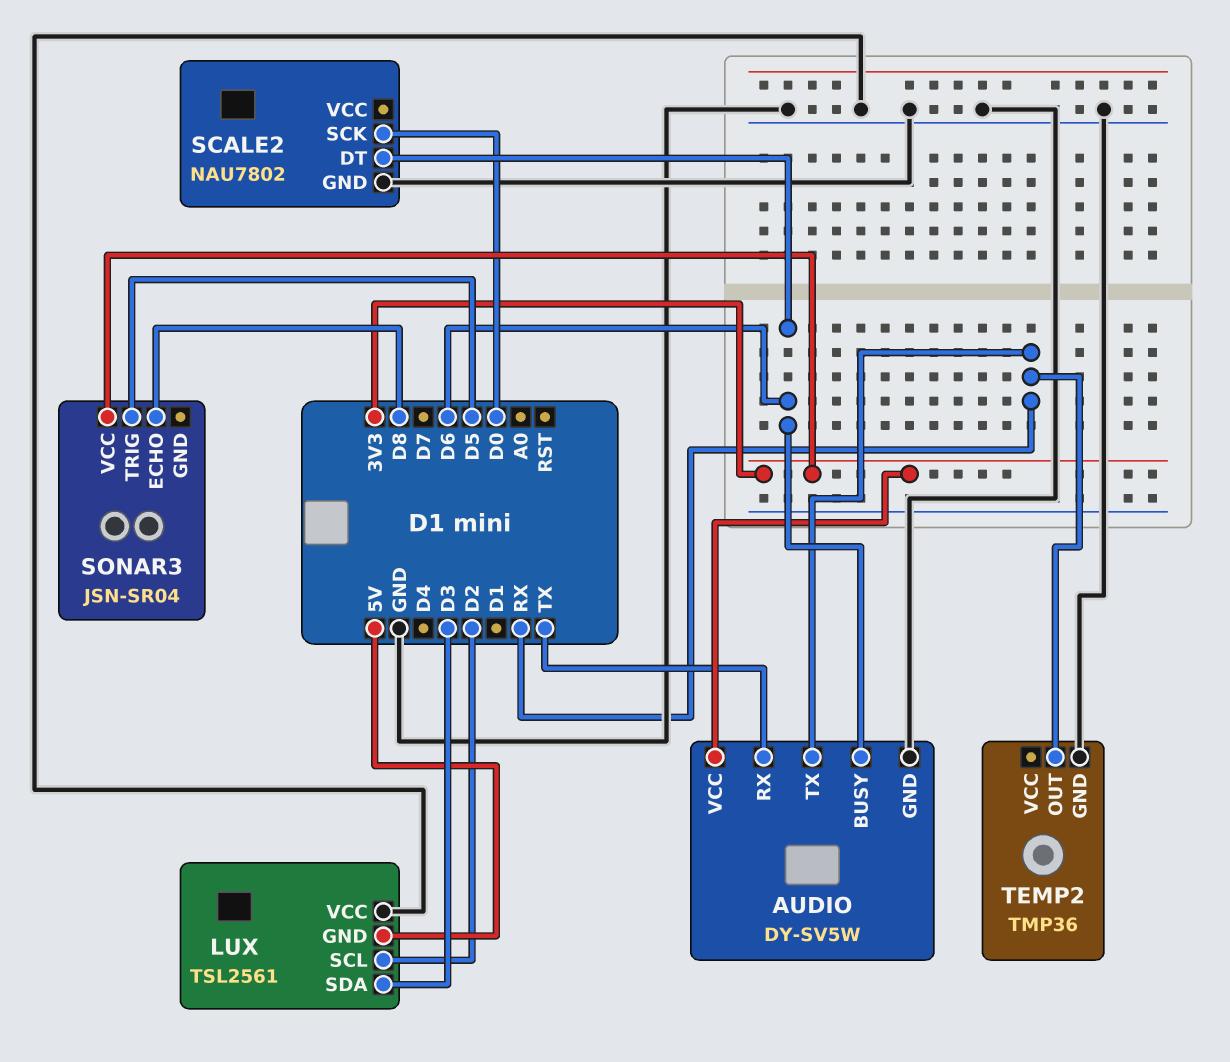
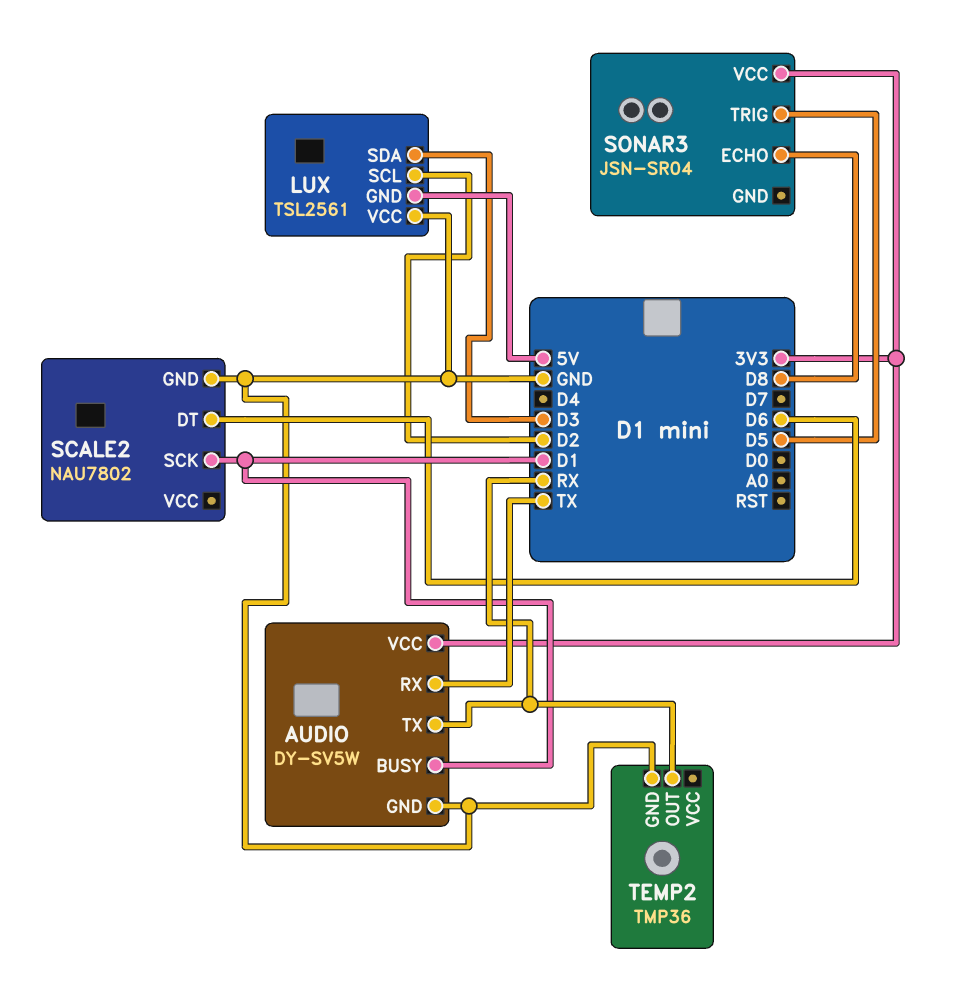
AUDIO pin BUSY: D6 -> D1
SCALE2 pin SCK: D0 -> D1

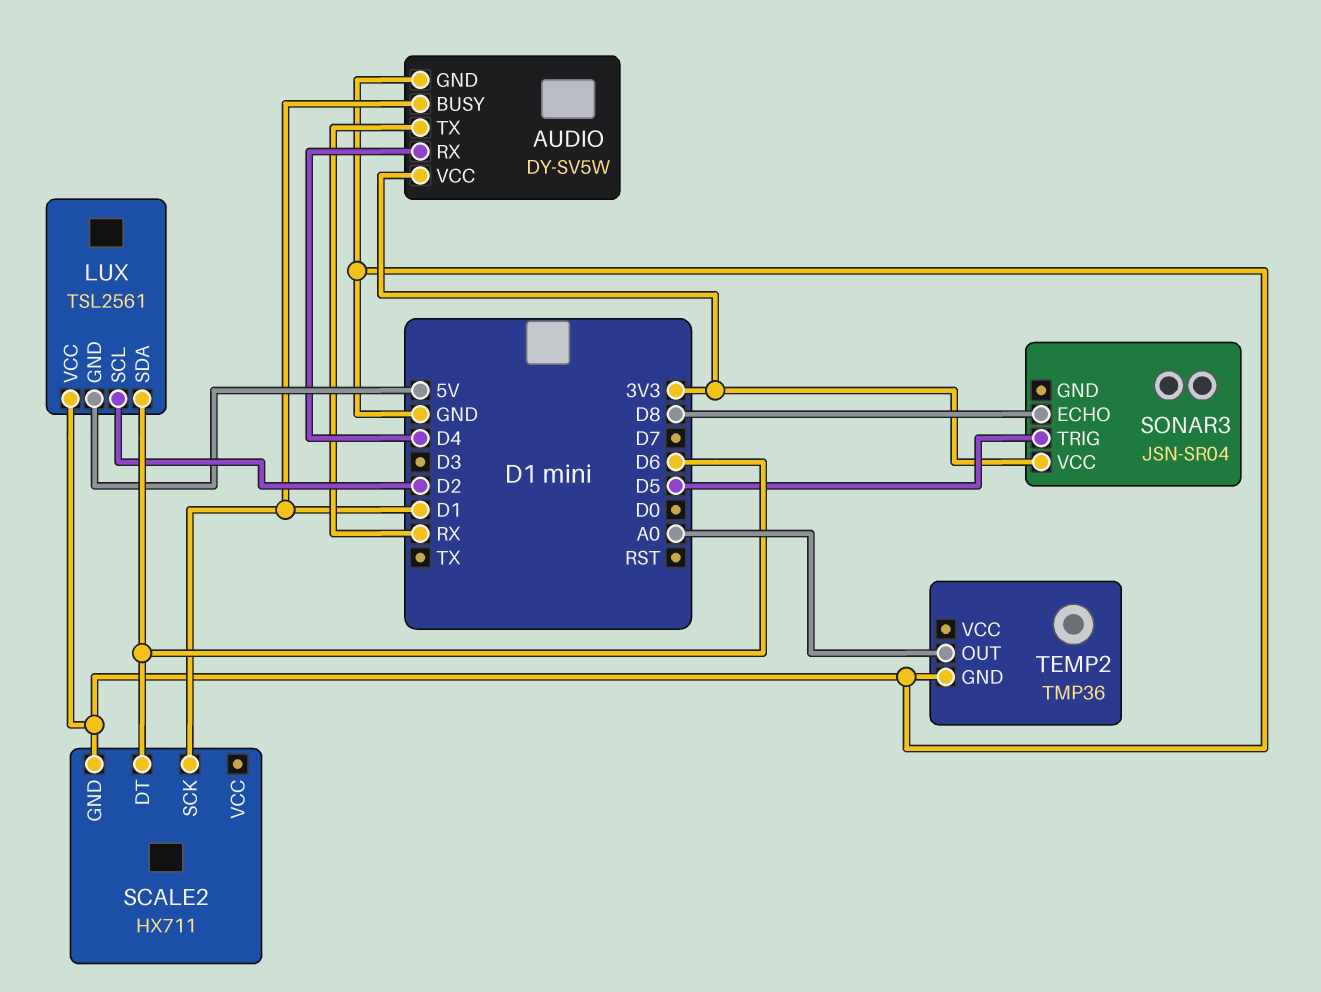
AUDIO pin RX: TX -> D4
LUX pin SDA: D3 -> D6
SCALE2: NAU7802 -> HX711
TEMP2 pin OUT: RX -> A0

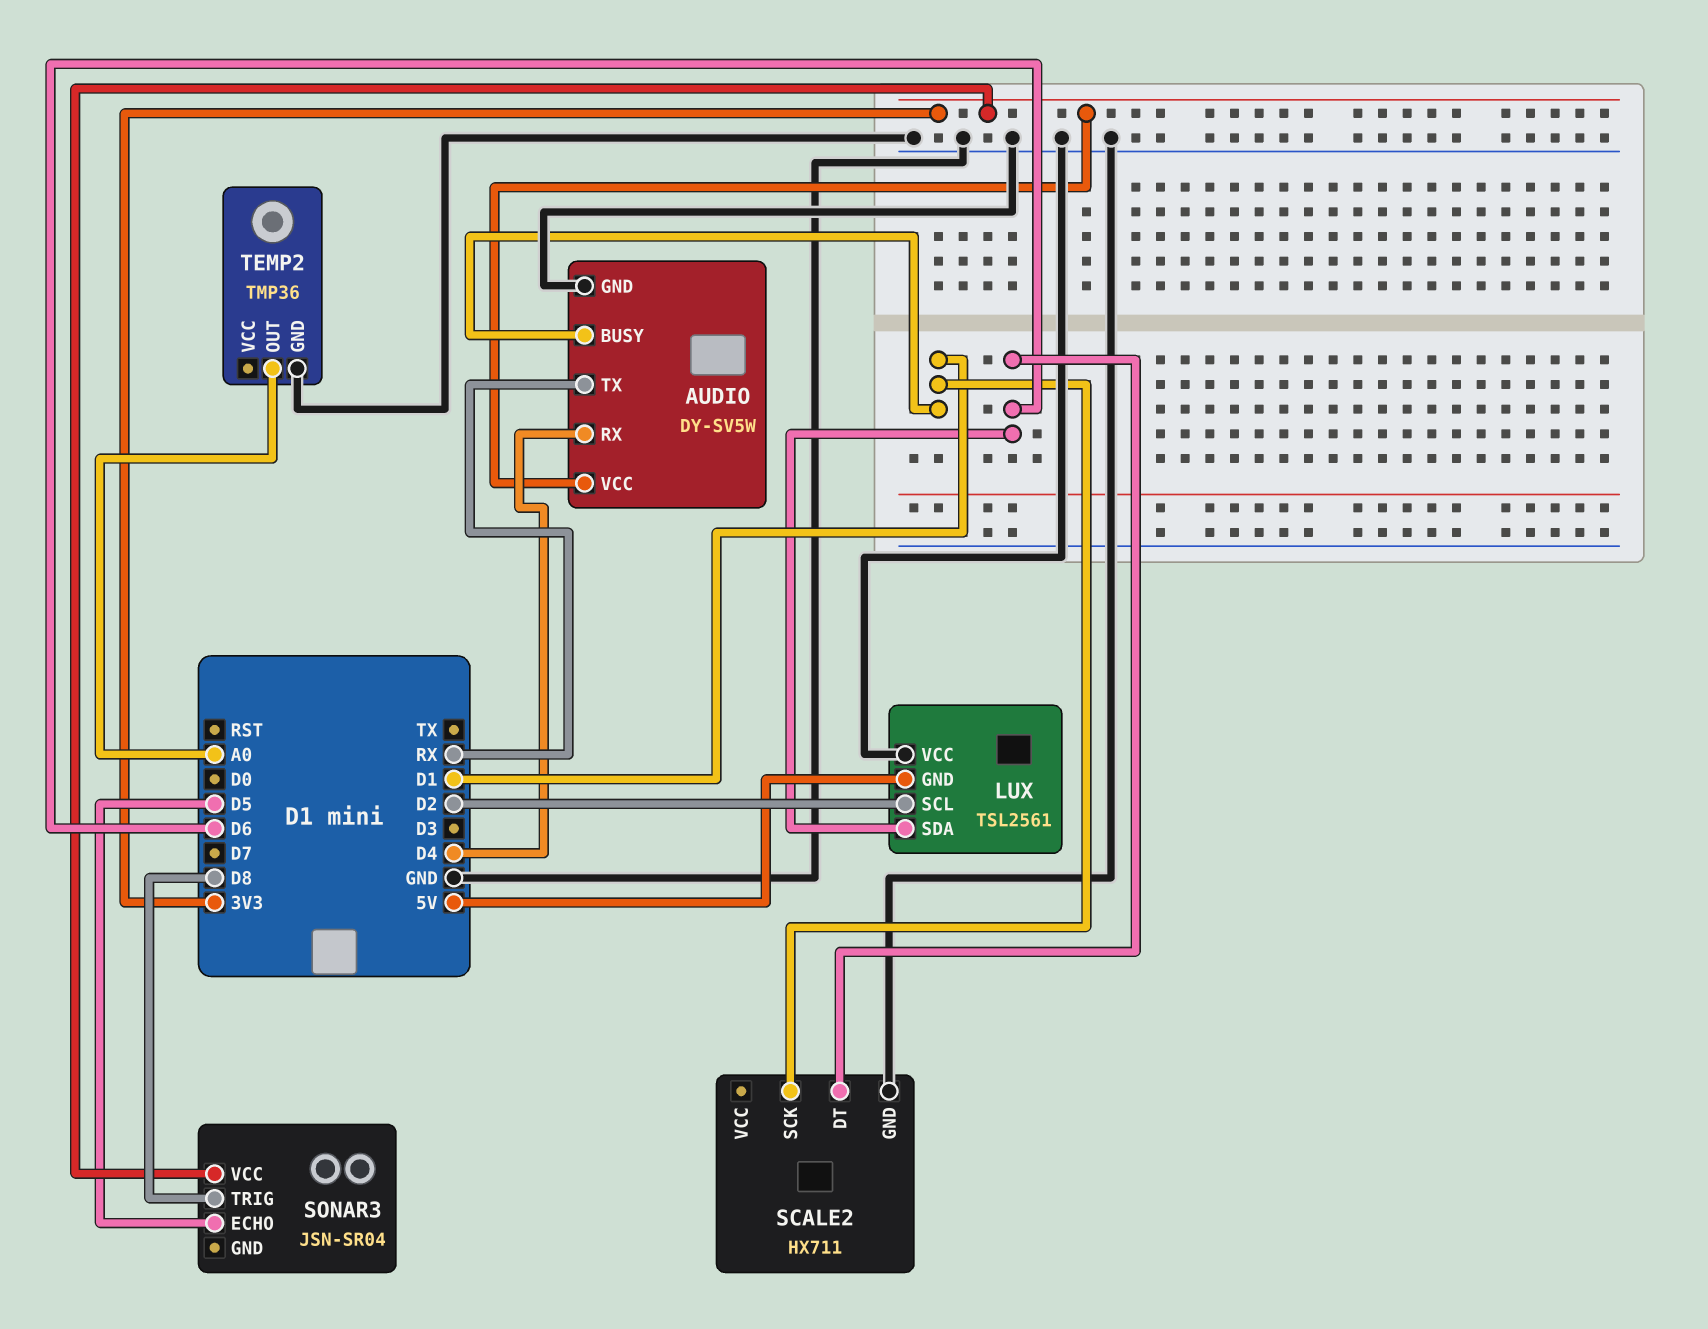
SONAR3 pin ECHO: D8 -> D5
SONAR3 pin TRIG: D5 -> D8

